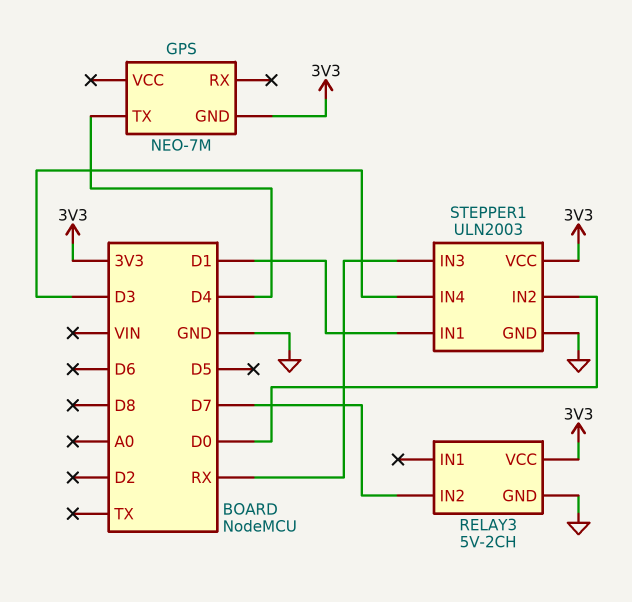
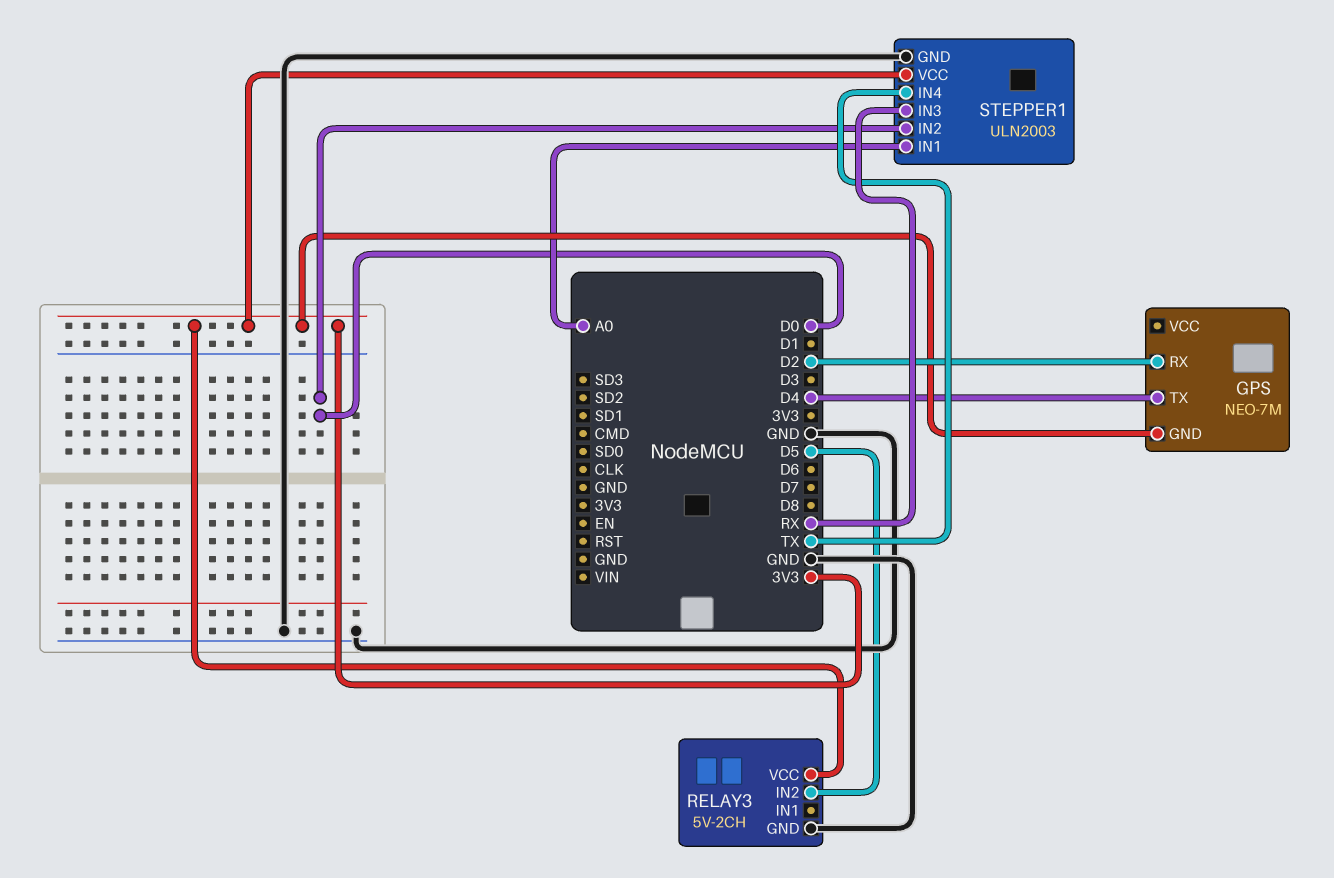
GPS pin RX: none -> D2
RELAY3 pin IN2: D7 -> D5
STEPPER1 pin IN1: D1 -> A0
STEPPER1 pin IN4: D3 -> TX

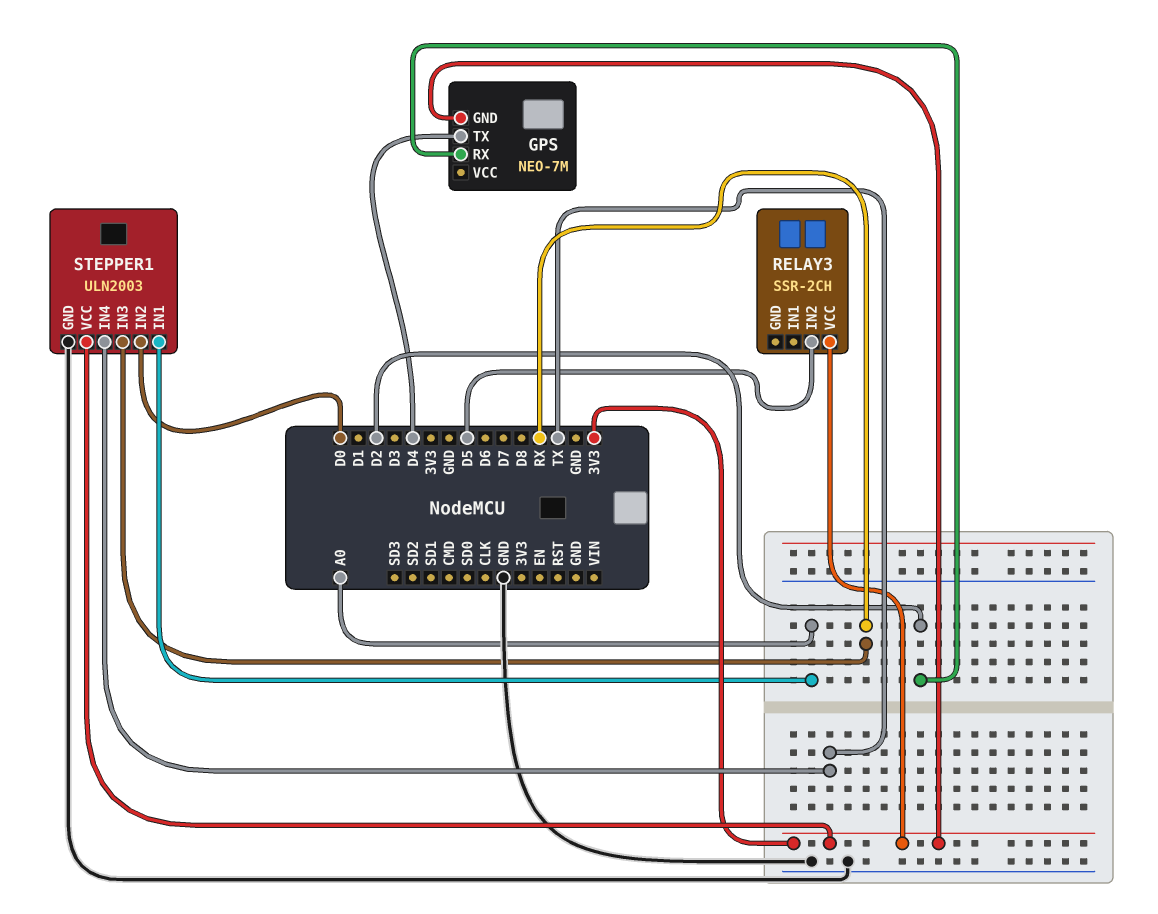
RELAY3: 5V-2CH -> SSR-2CH
RELAY3 pin GND: GND -> none

